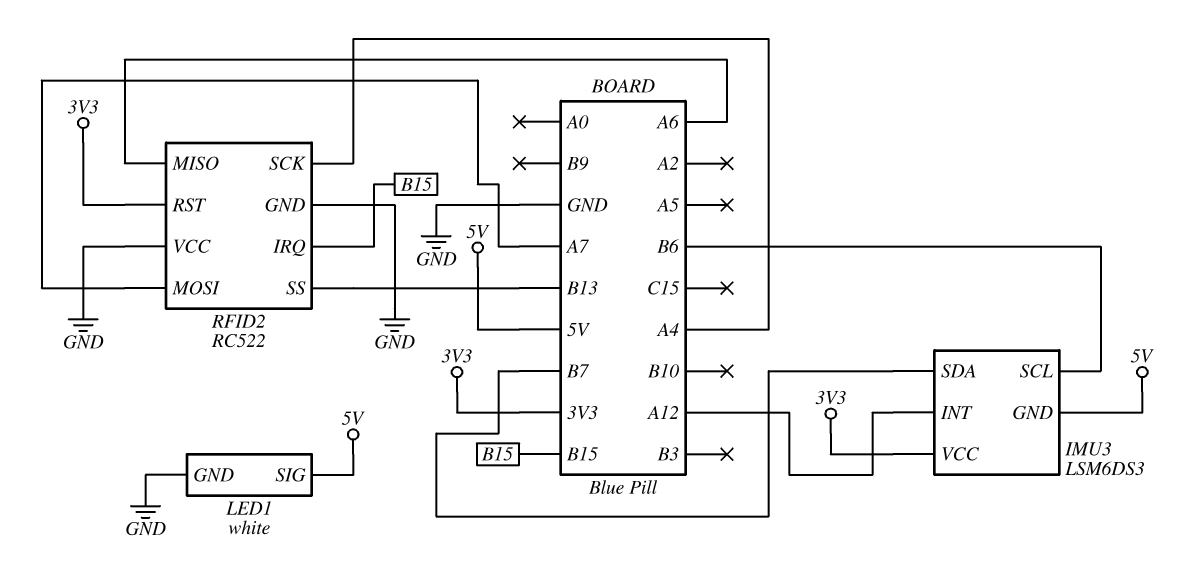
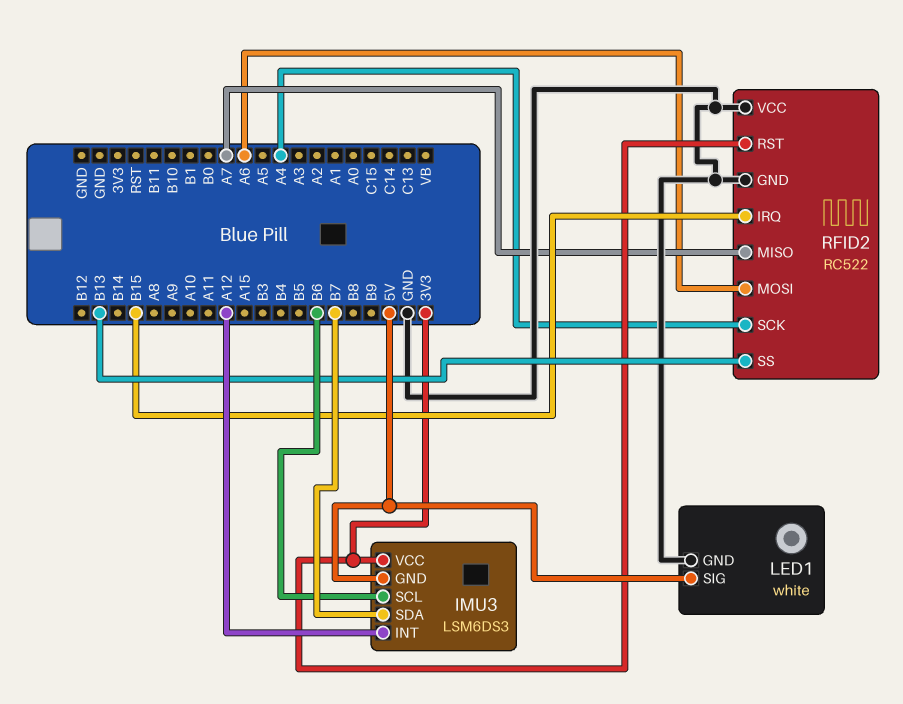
RFID2 pin MISO: A6 -> A7
RFID2 pin MOSI: A7 -> A6

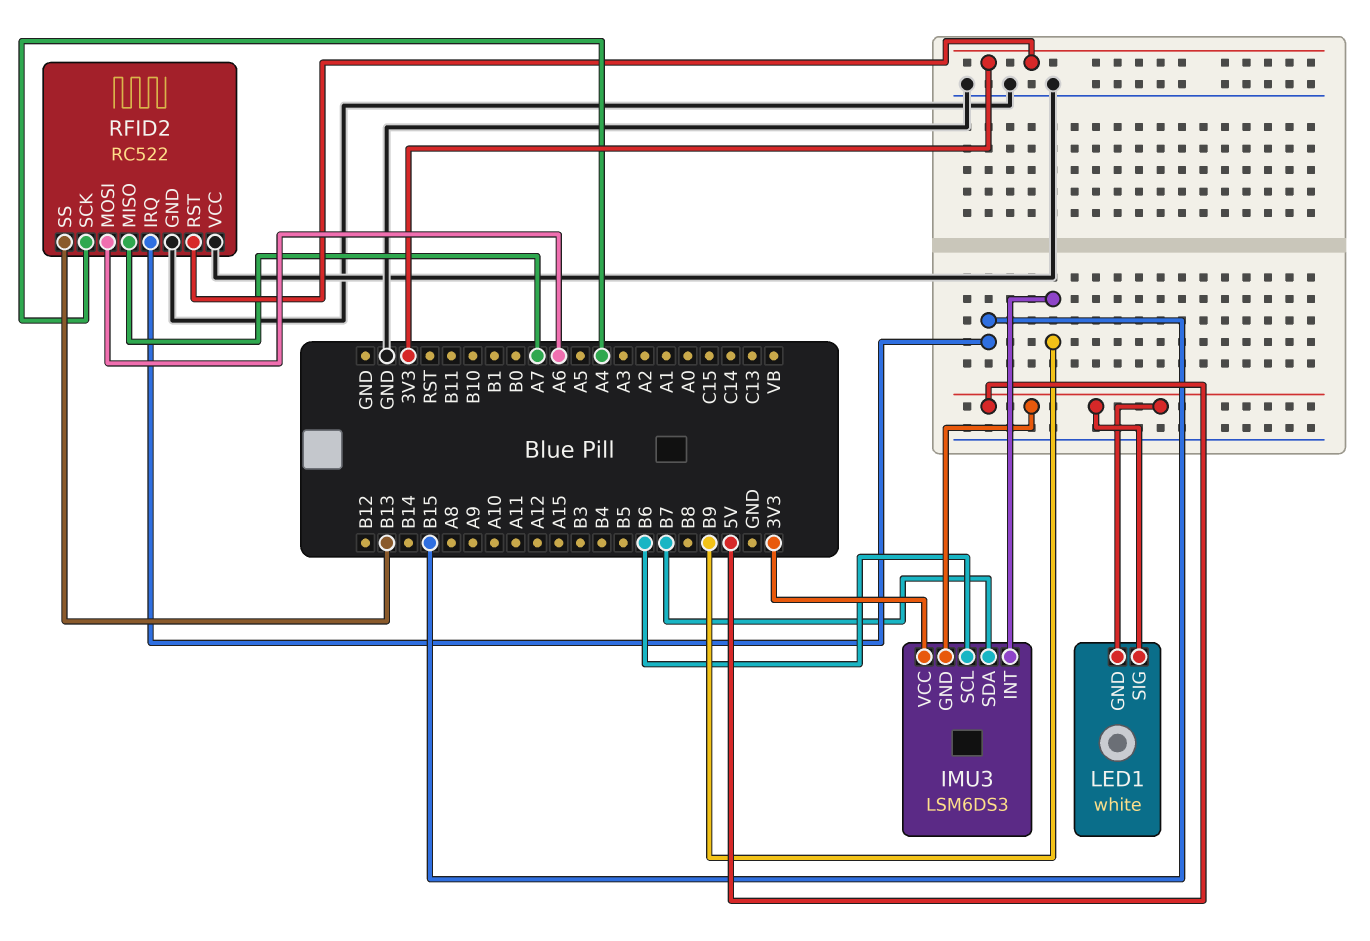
IMU3 pin INT: A12 -> B9
LED1 pin GND: GND -> 5V

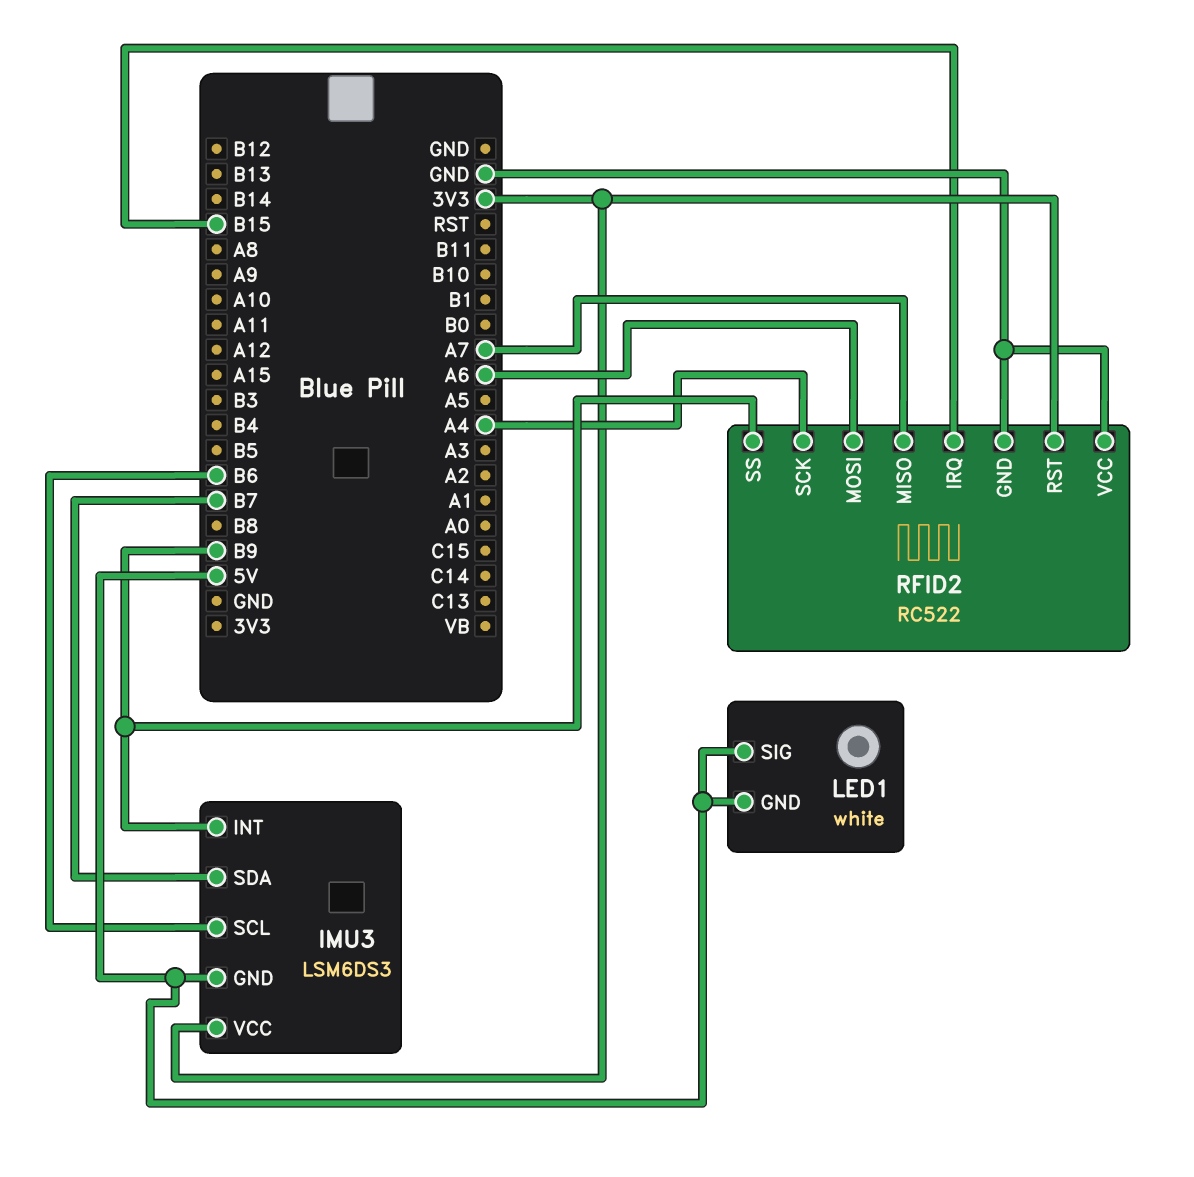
RFID2 pin SS: B13 -> B9

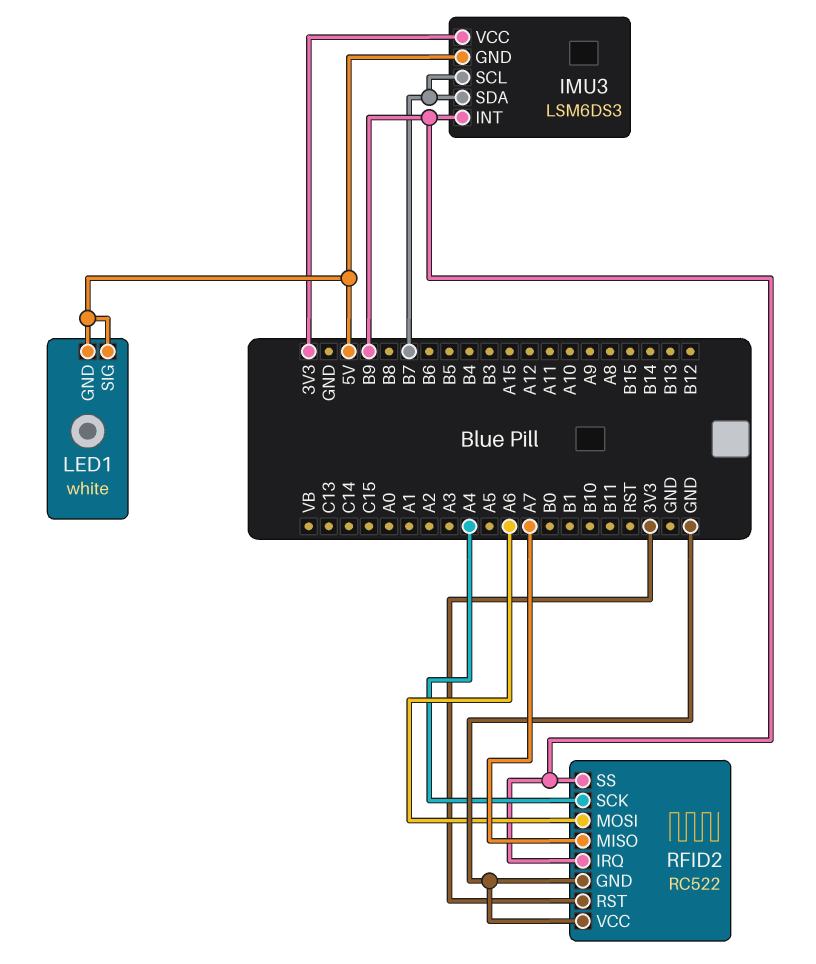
IMU3 pin SCL: B6 -> B7
RFID2 pin IRQ: B15 -> B9

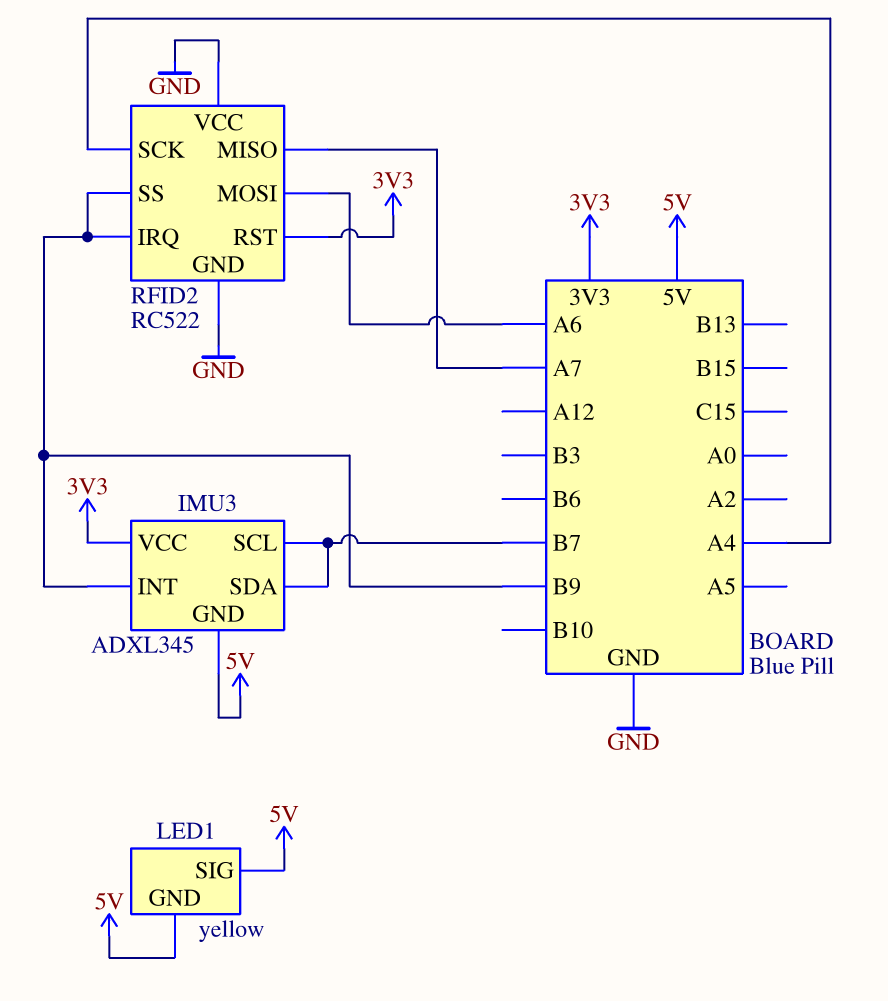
IMU3: LSM6DS3 -> ADXL345
LED1: white -> yellow

